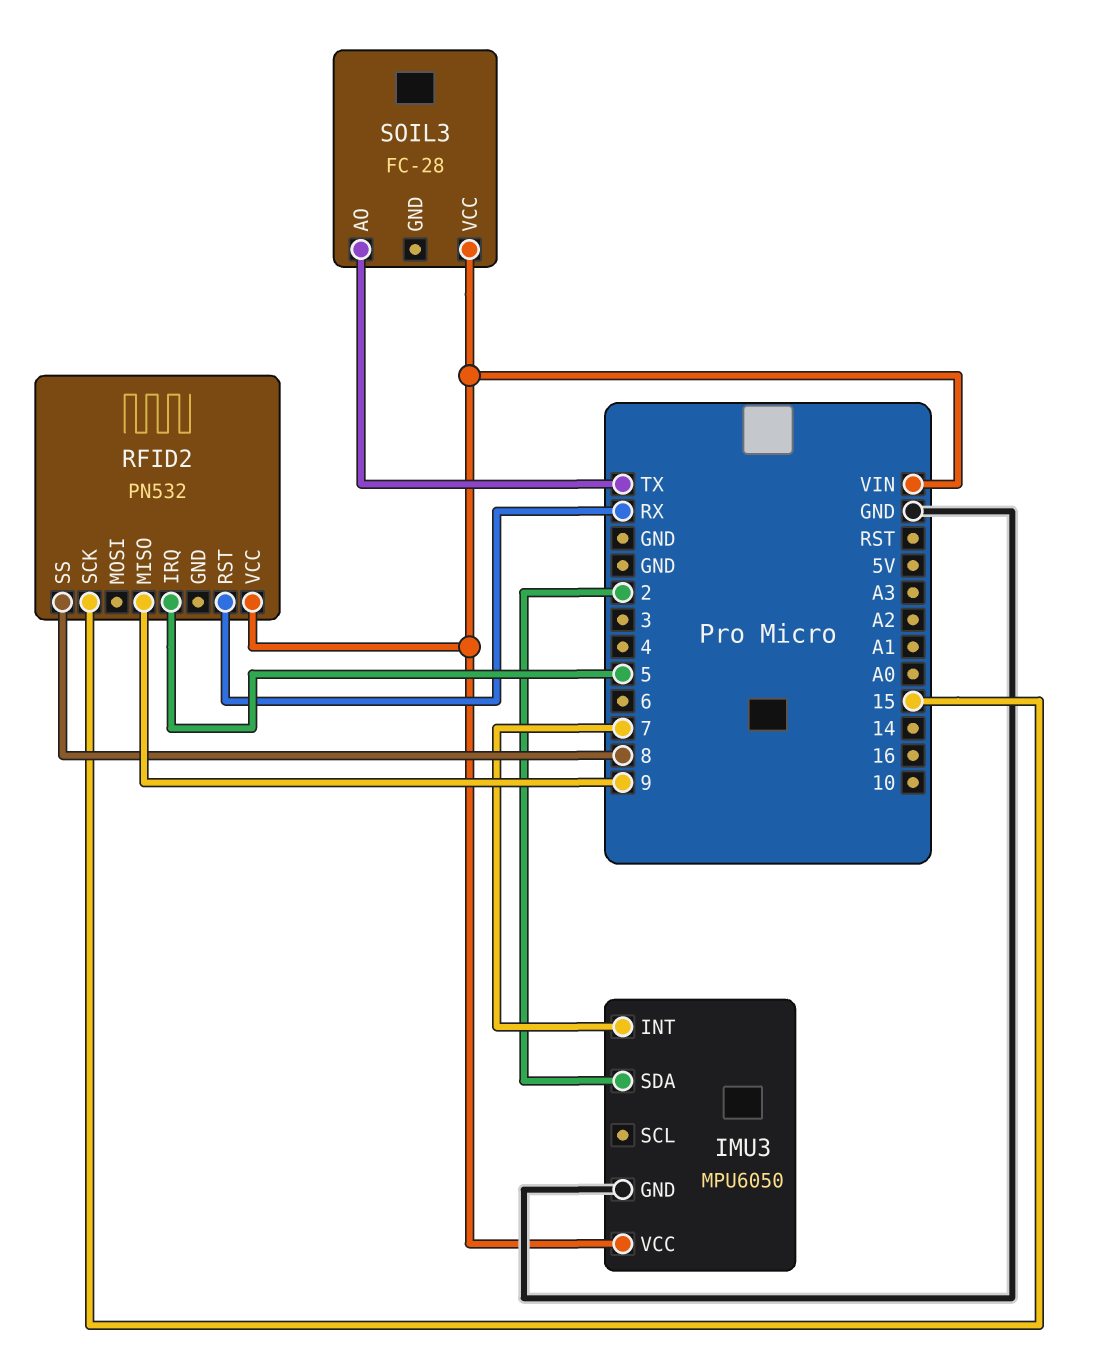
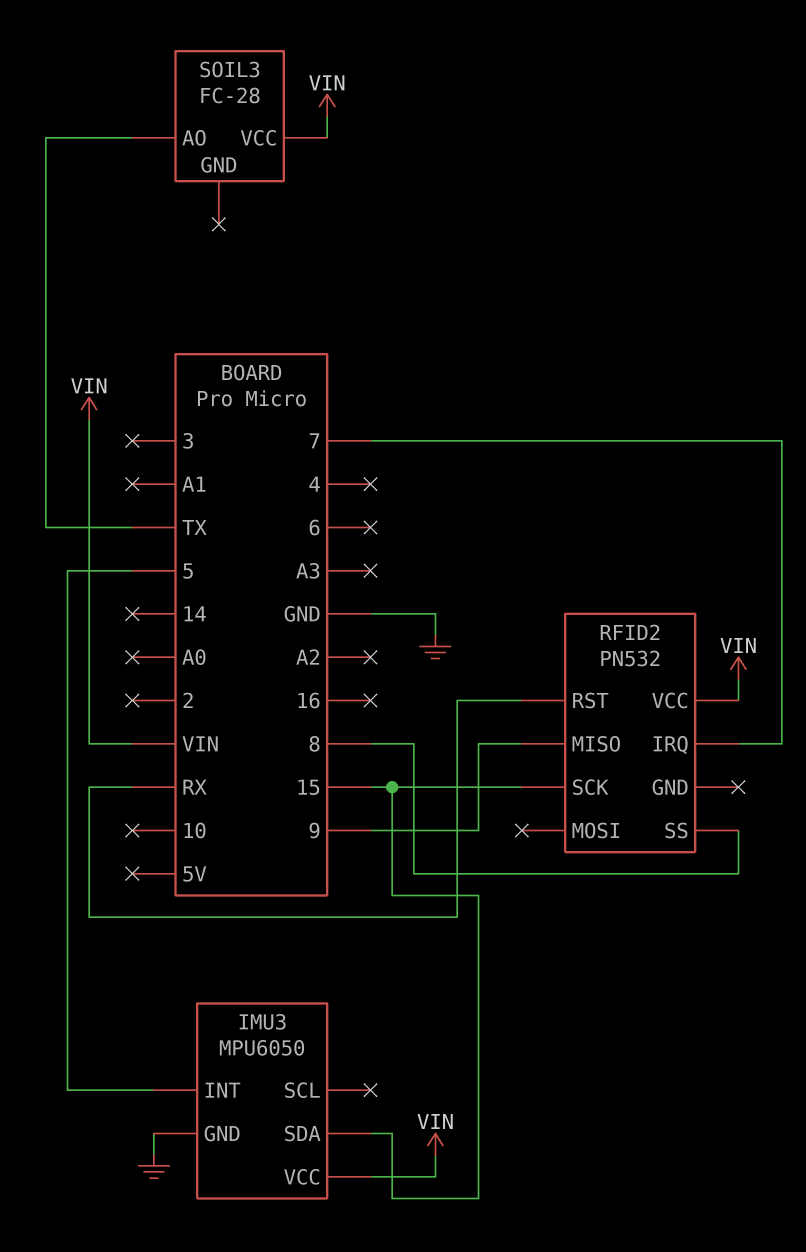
IMU3 pin INT: 7 -> 5
IMU3 pin SDA: 2 -> 15
RFID2 pin IRQ: 5 -> 7

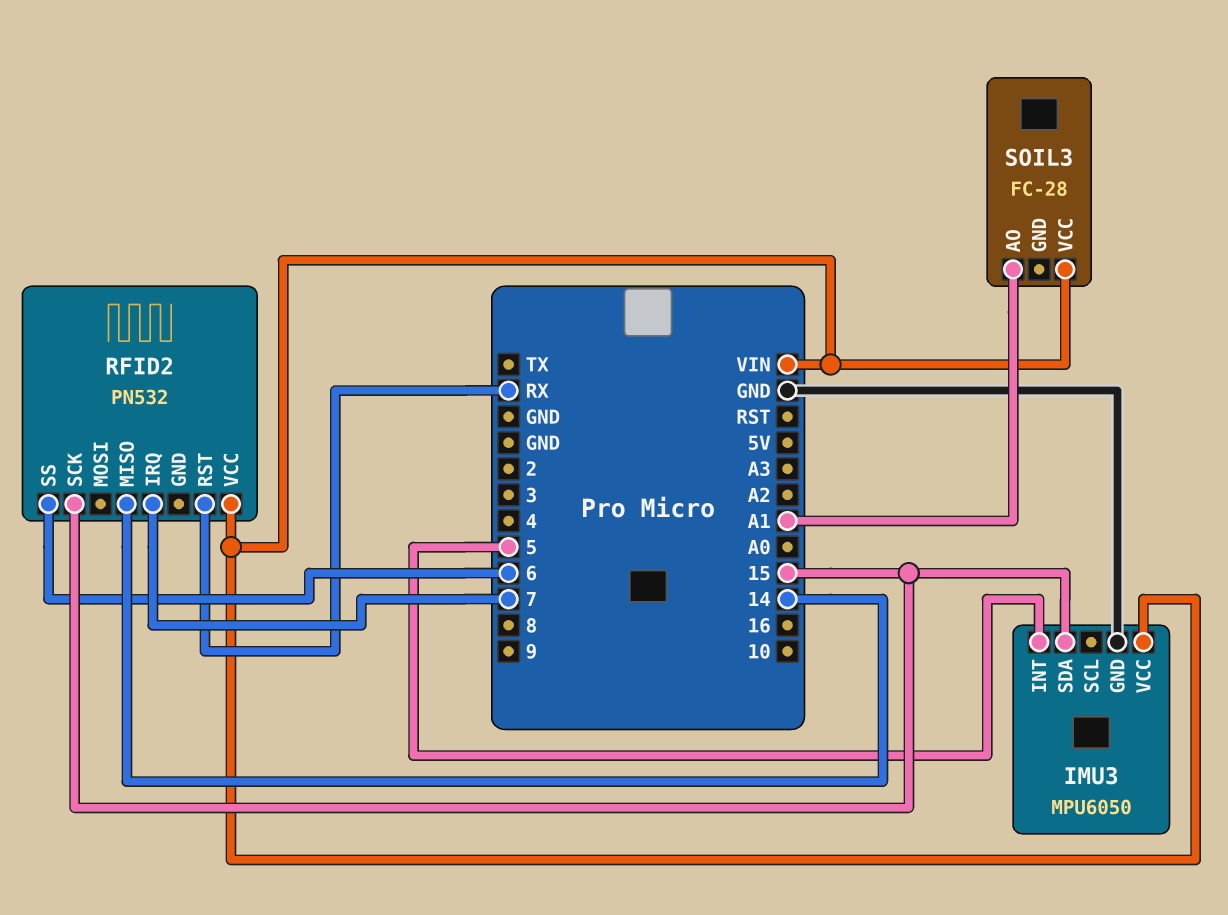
RFID2 pin MISO: 9 -> 14
RFID2 pin SS: 8 -> 6
SOIL3 pin AO: TX -> A1

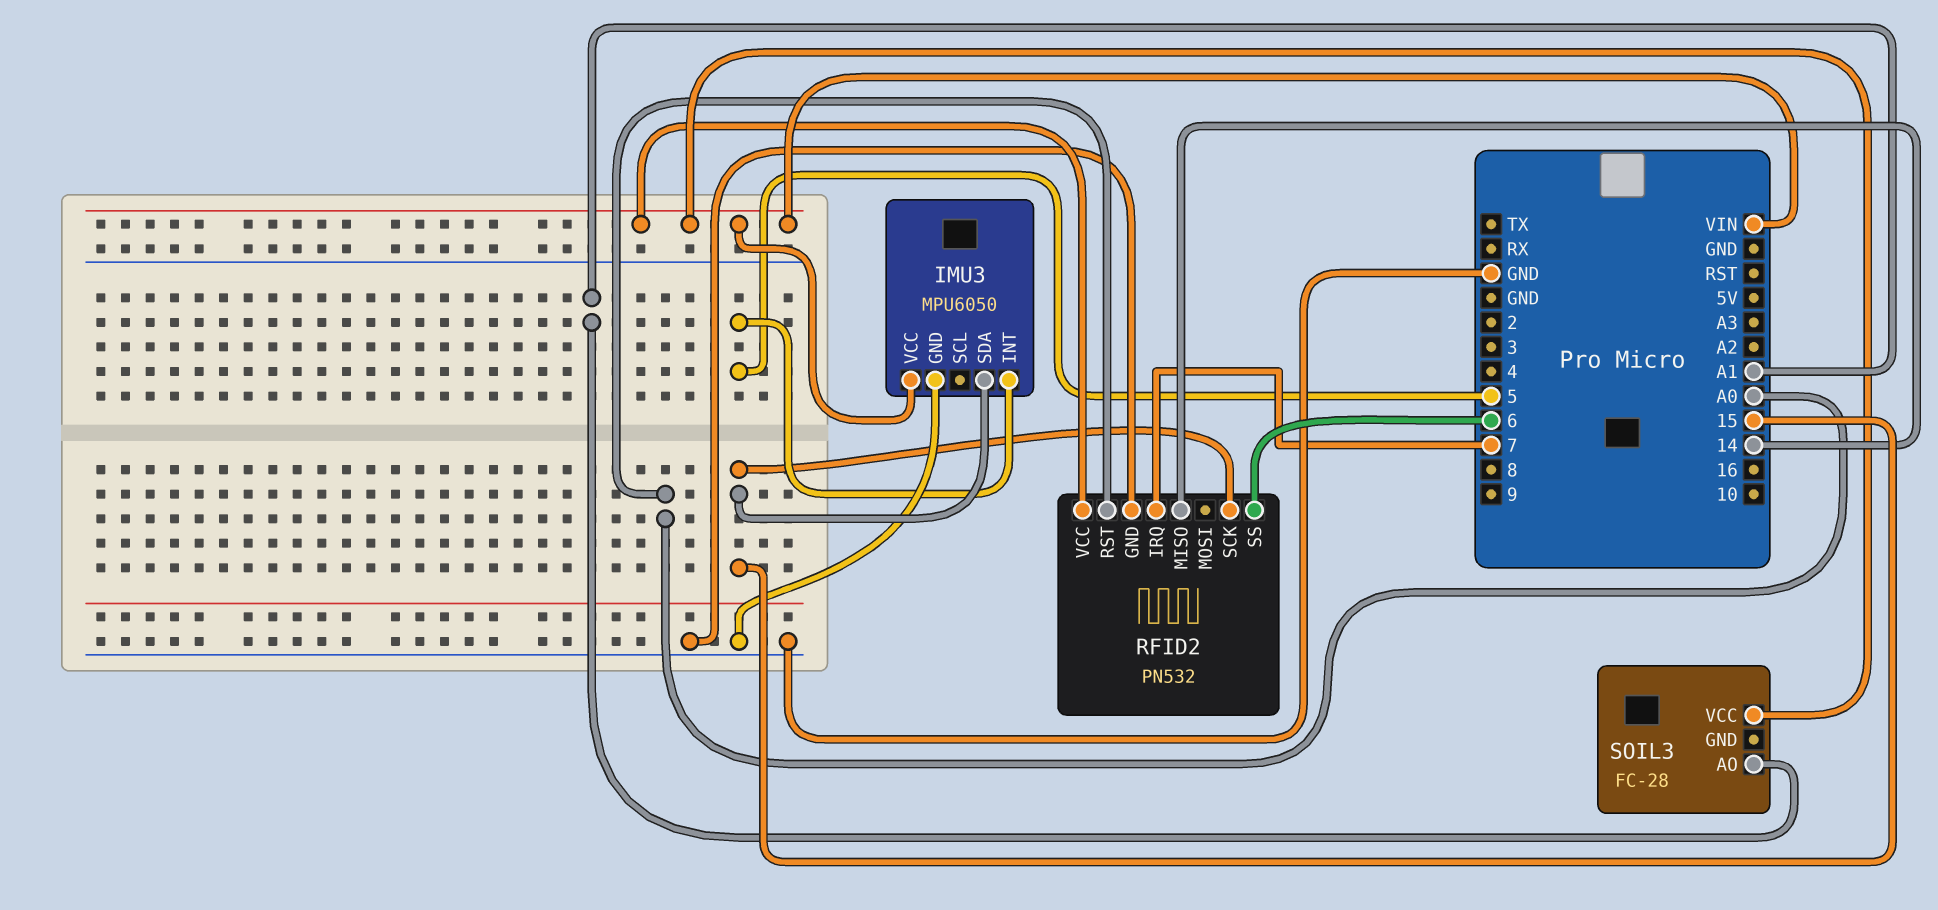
RFID2 pin GND: none -> GND
RFID2 pin RST: RX -> A0

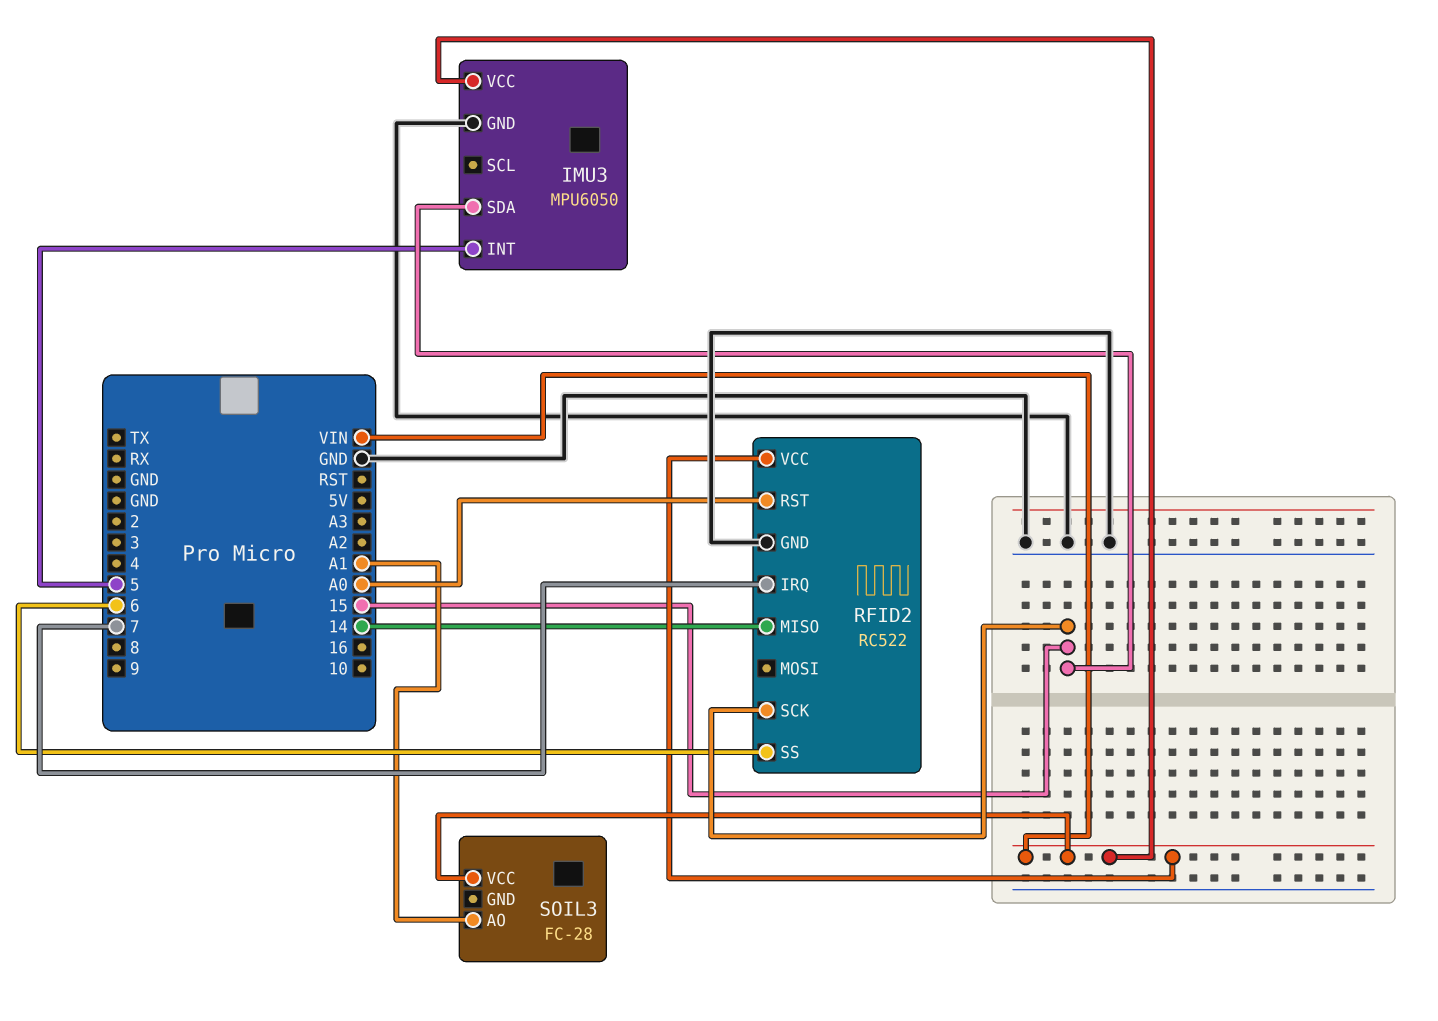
RFID2: PN532 -> RC522

